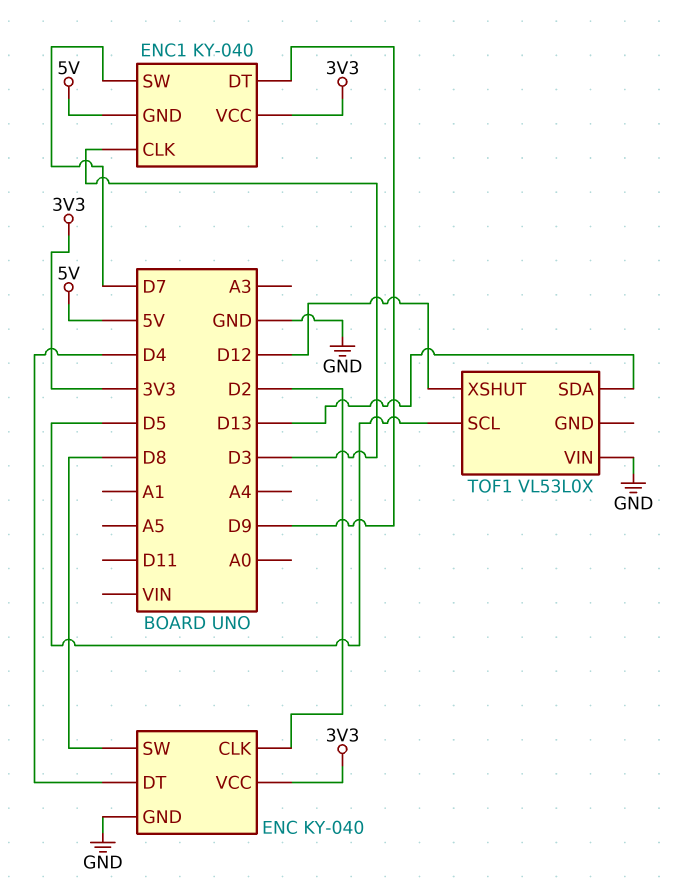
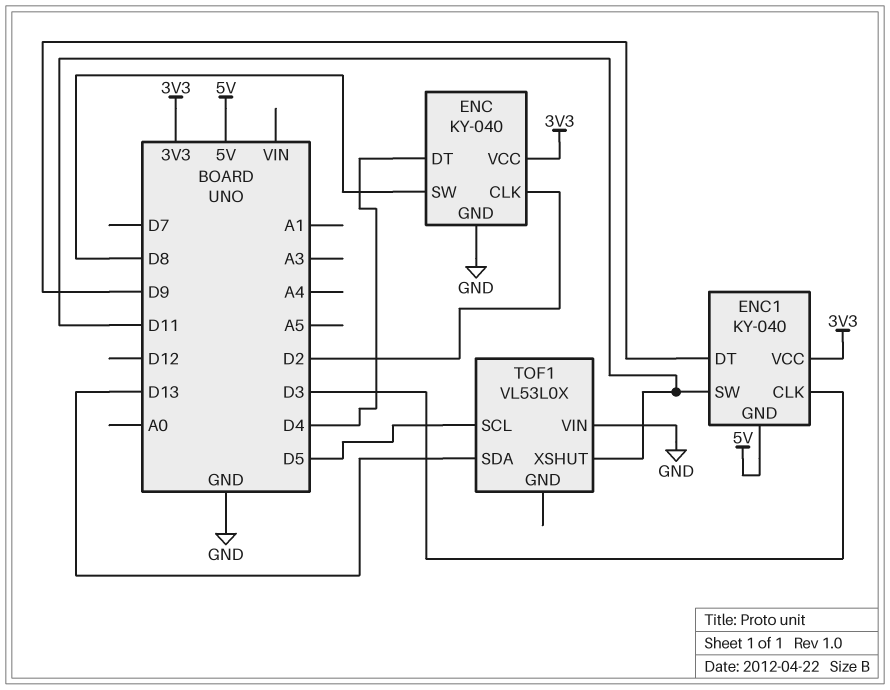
ENC1 pin SW: D7 -> D11
TOF1 pin XSHUT: D12 -> D11

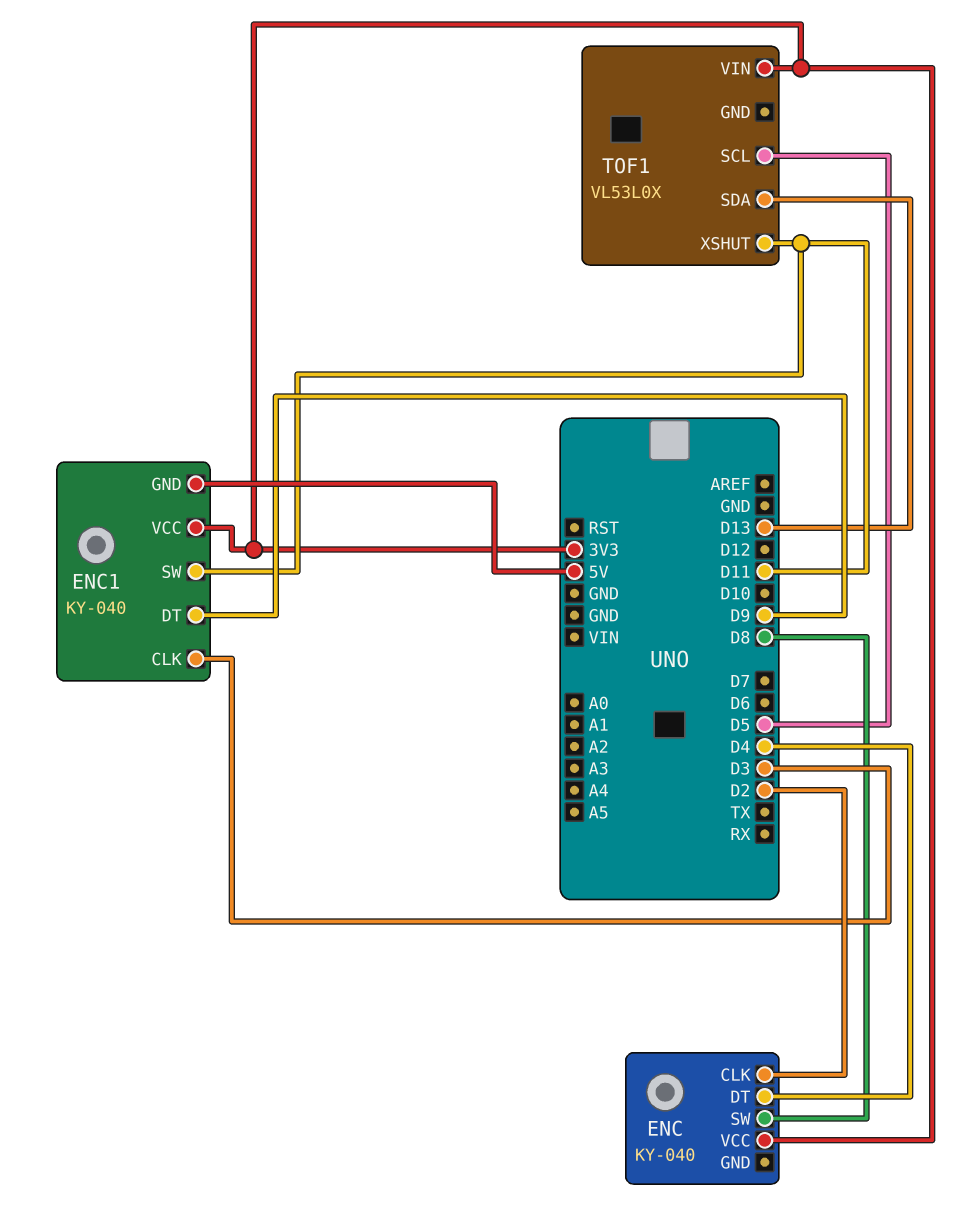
ENC pin GND: GND -> none
TOF1 pin VIN: GND -> 3V3

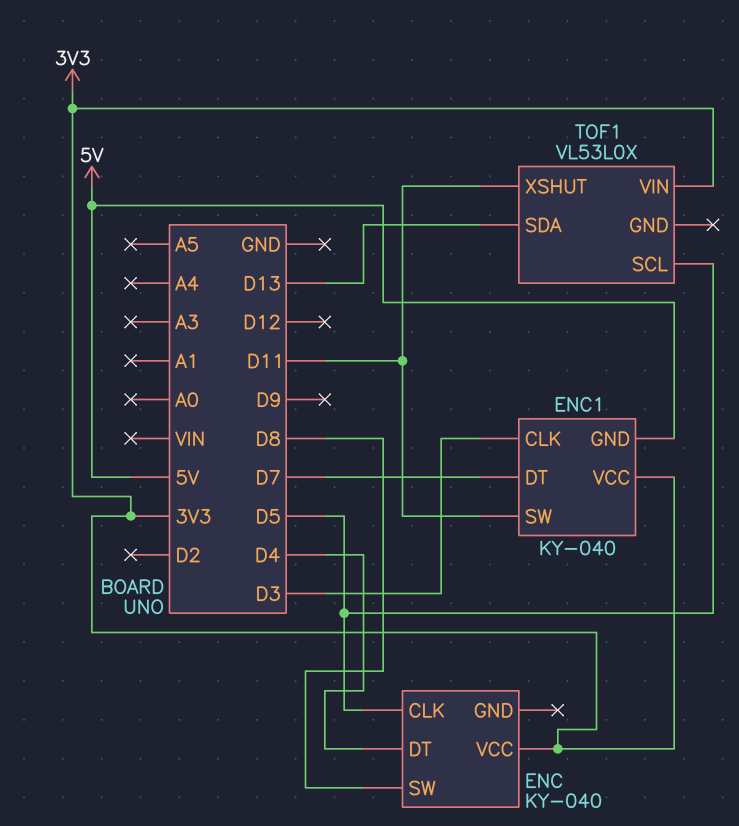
ENC pin CLK: D2 -> D5
ENC1 pin DT: D9 -> D7

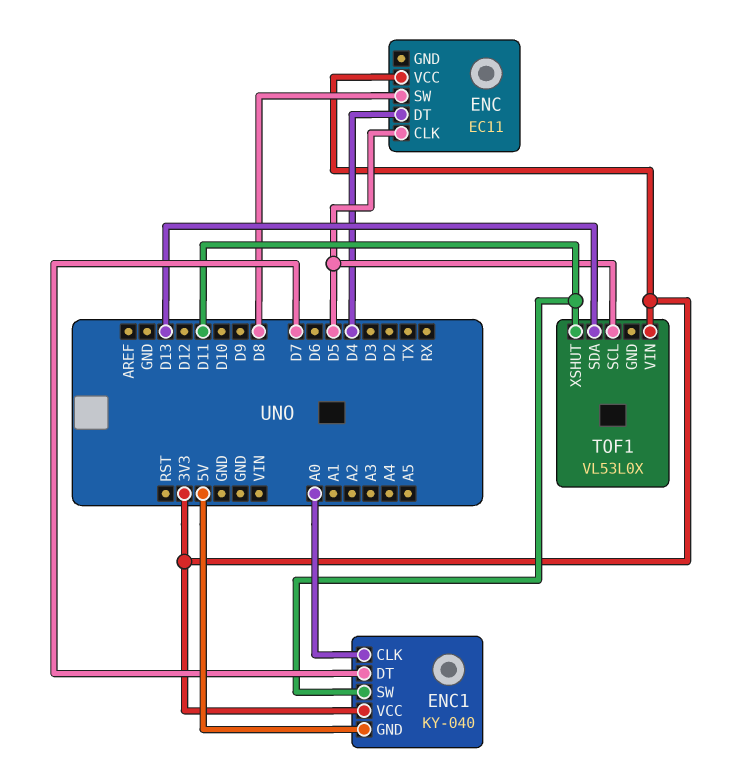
ENC: KY-040 -> EC11
ENC1 pin CLK: D3 -> A0

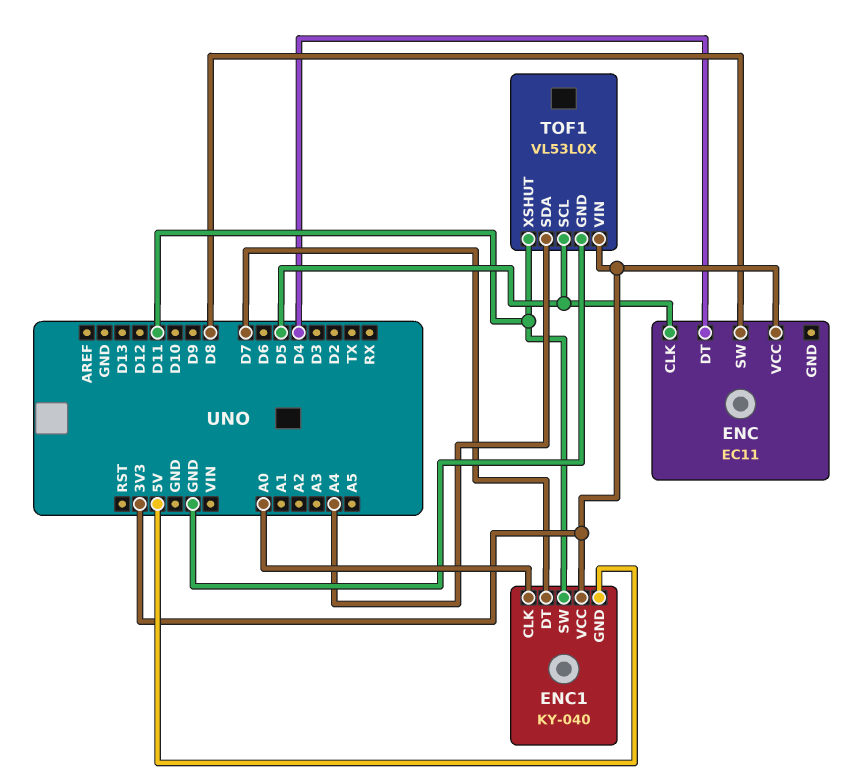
TOF1 pin GND: none -> GND
TOF1 pin SDA: D13 -> A4

